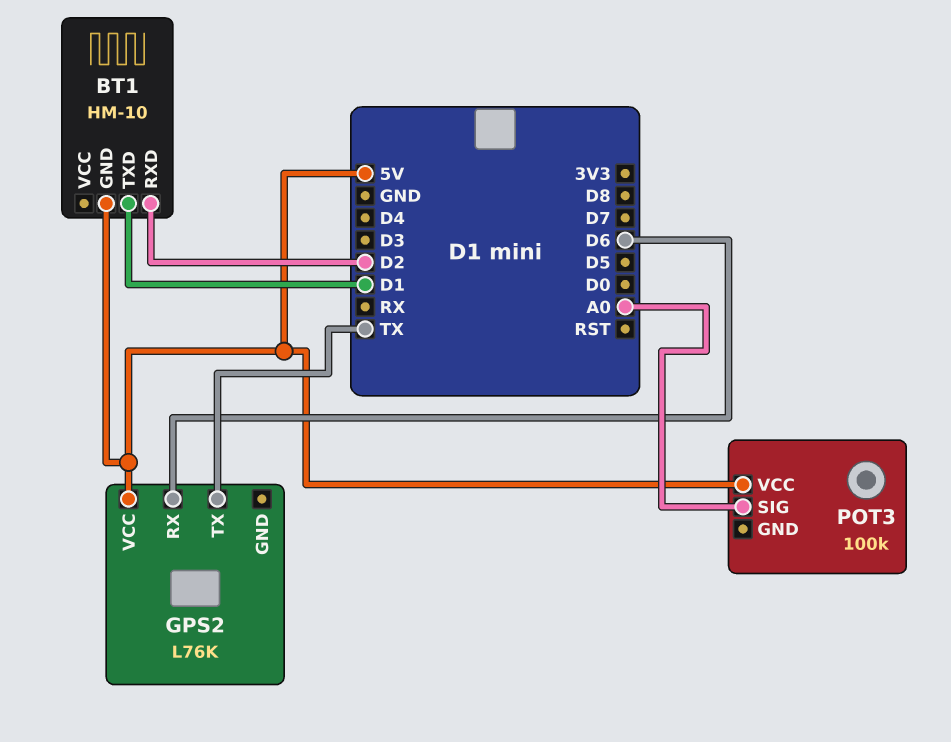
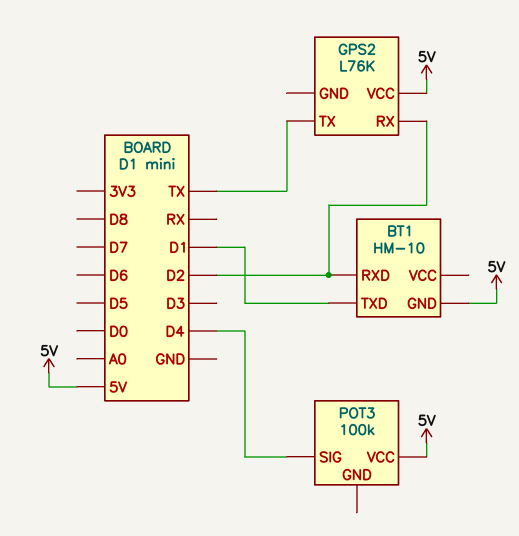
GPS2 pin RX: D6 -> D2
POT3 pin SIG: A0 -> D4

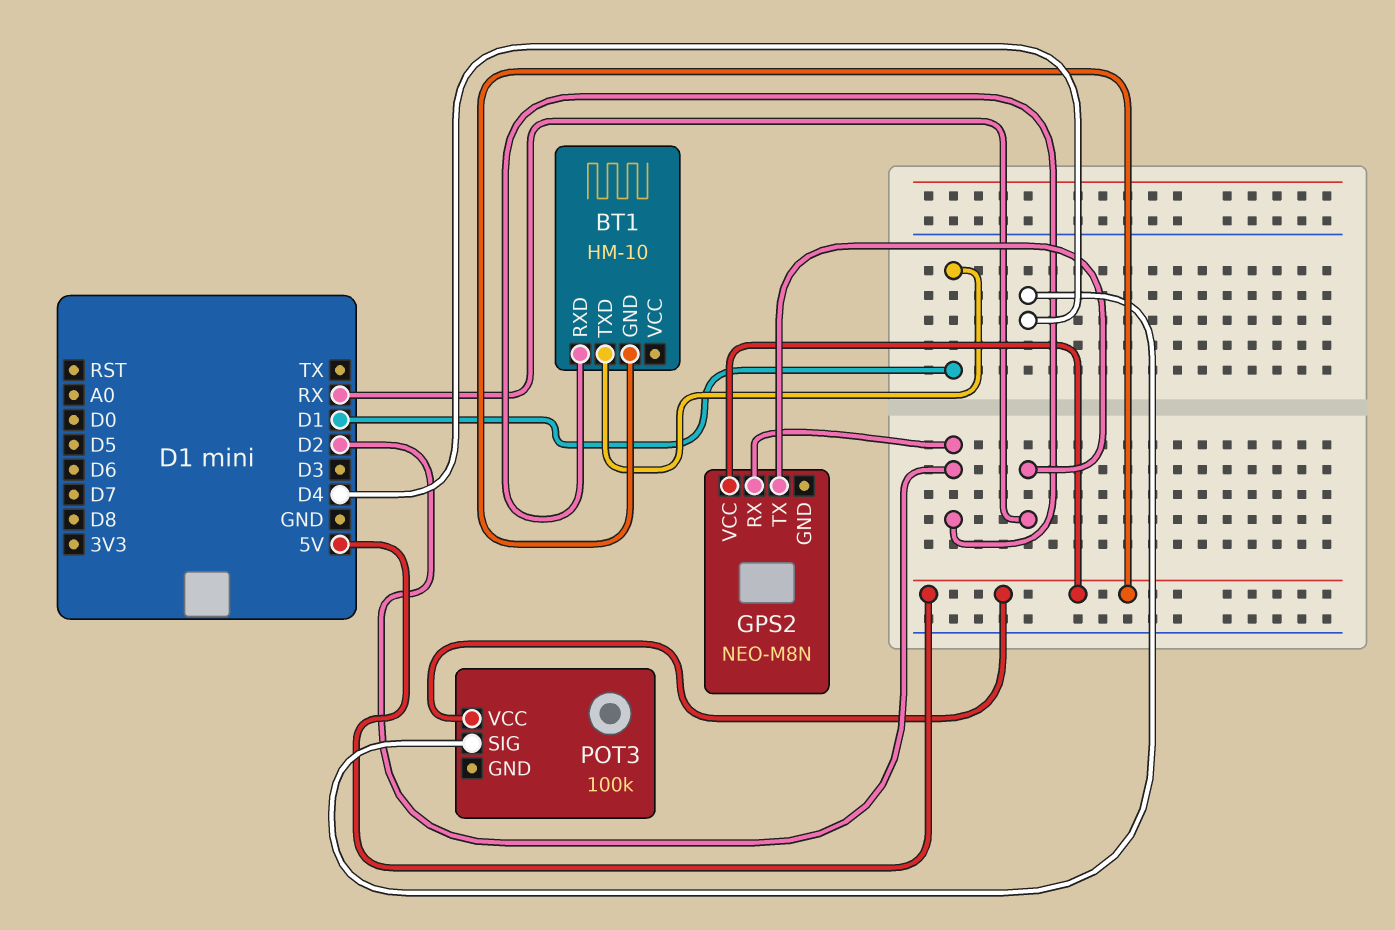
GPS2: L76K -> NEO-M8N
GPS2 pin TX: TX -> RX

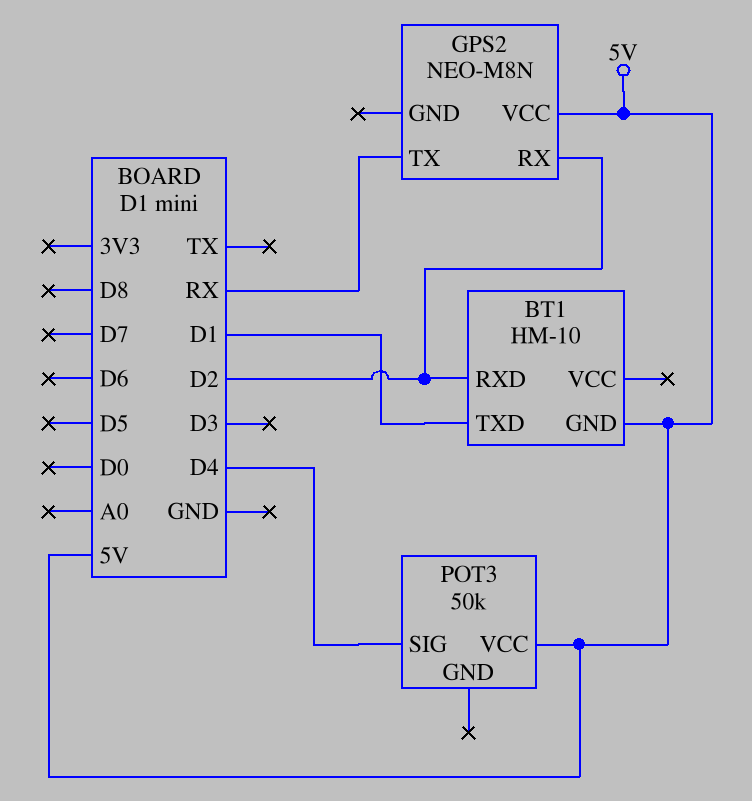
POT3: 100k -> 50k

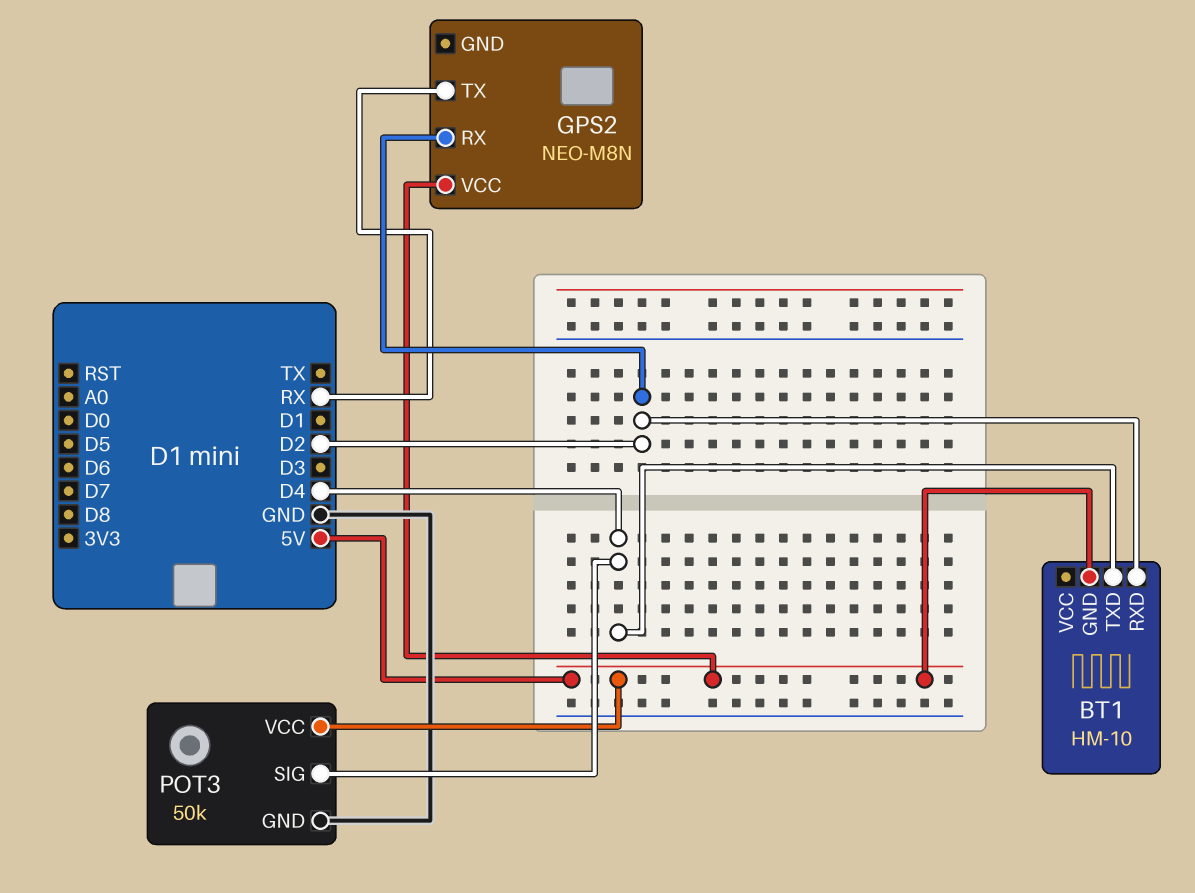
BT1 pin TXD: D1 -> D4
POT3 pin GND: none -> GND

